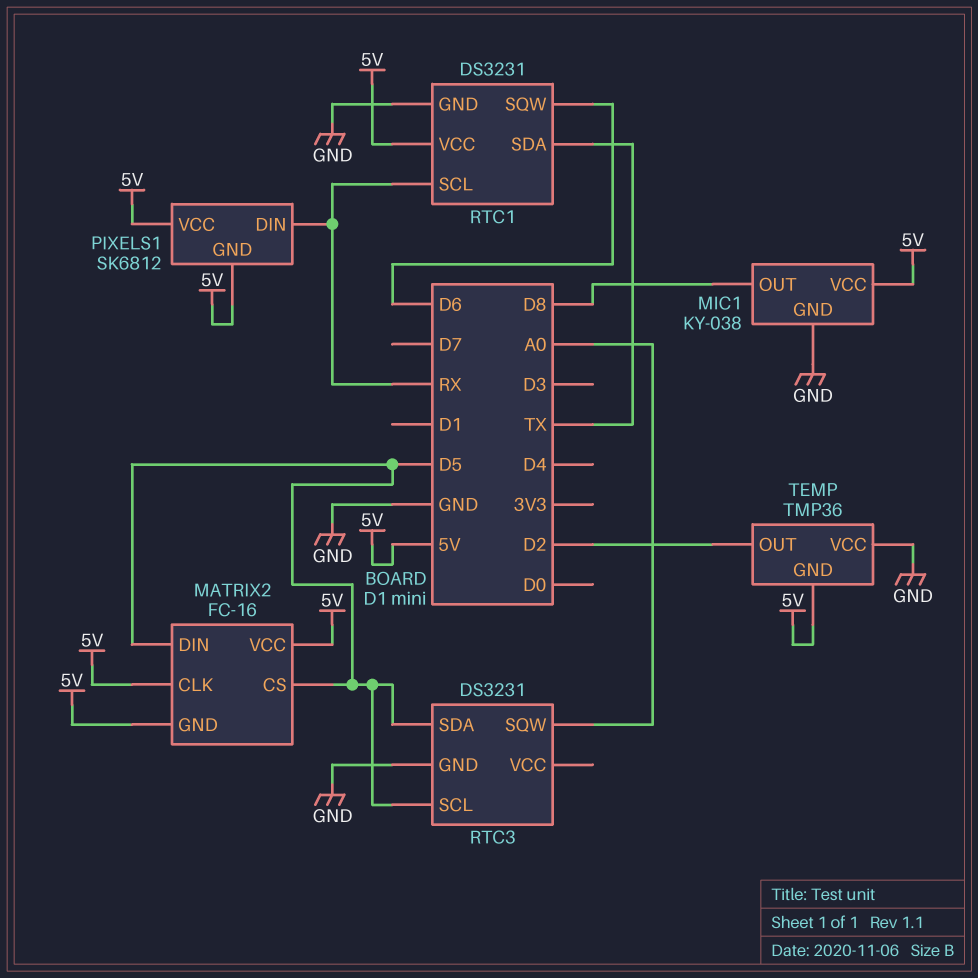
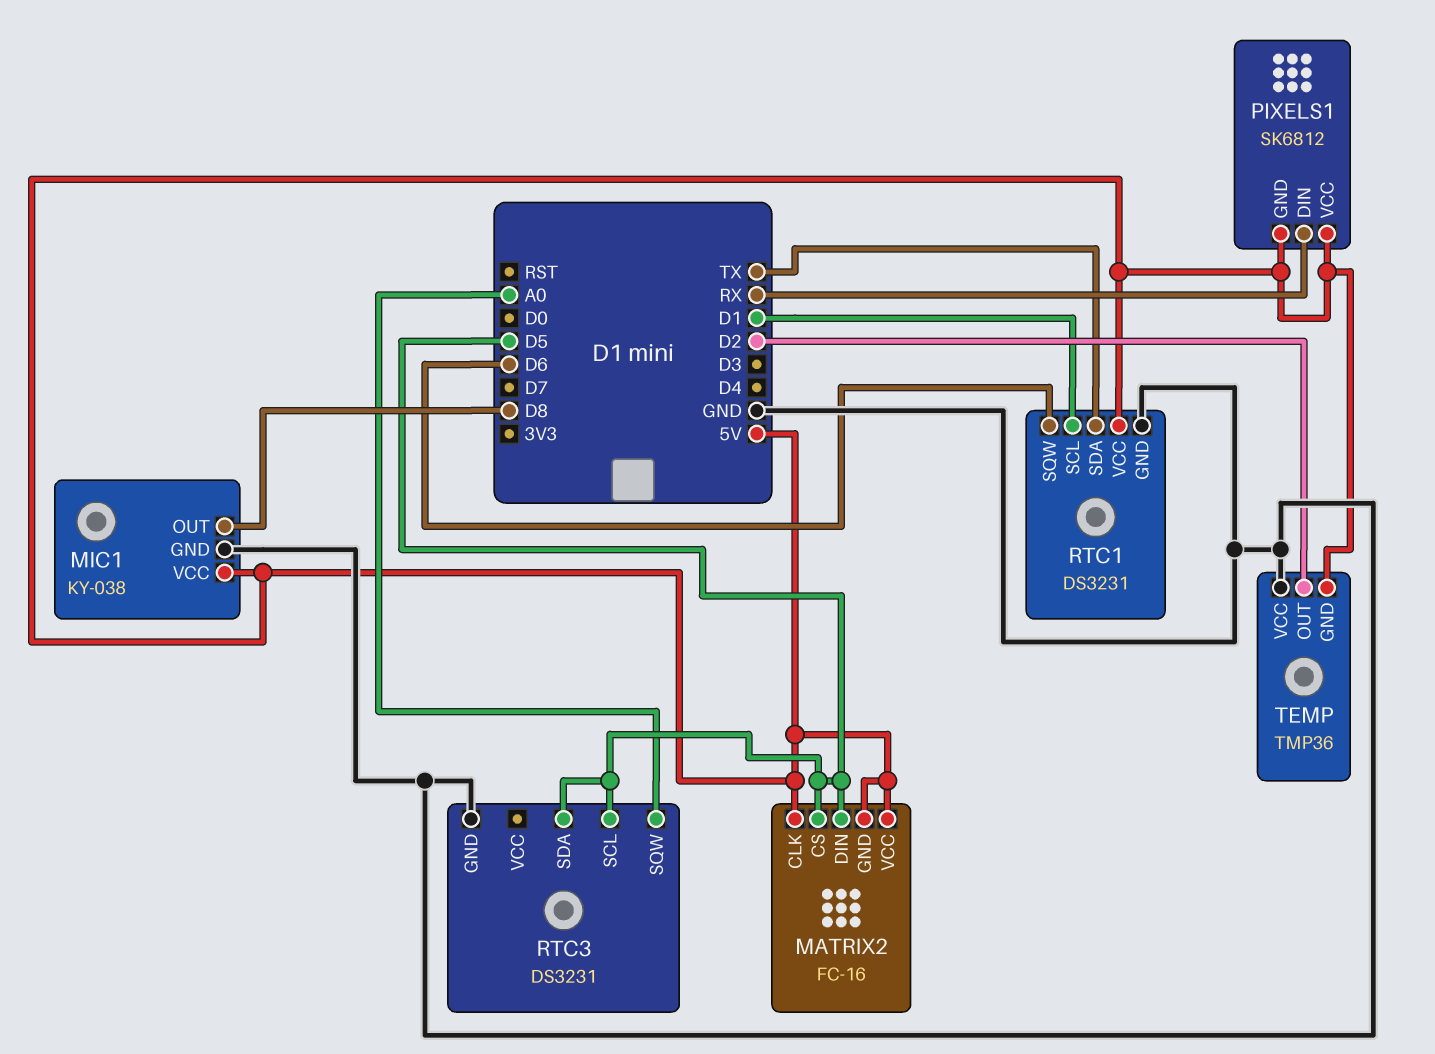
RTC1 pin SCL: RX -> D1

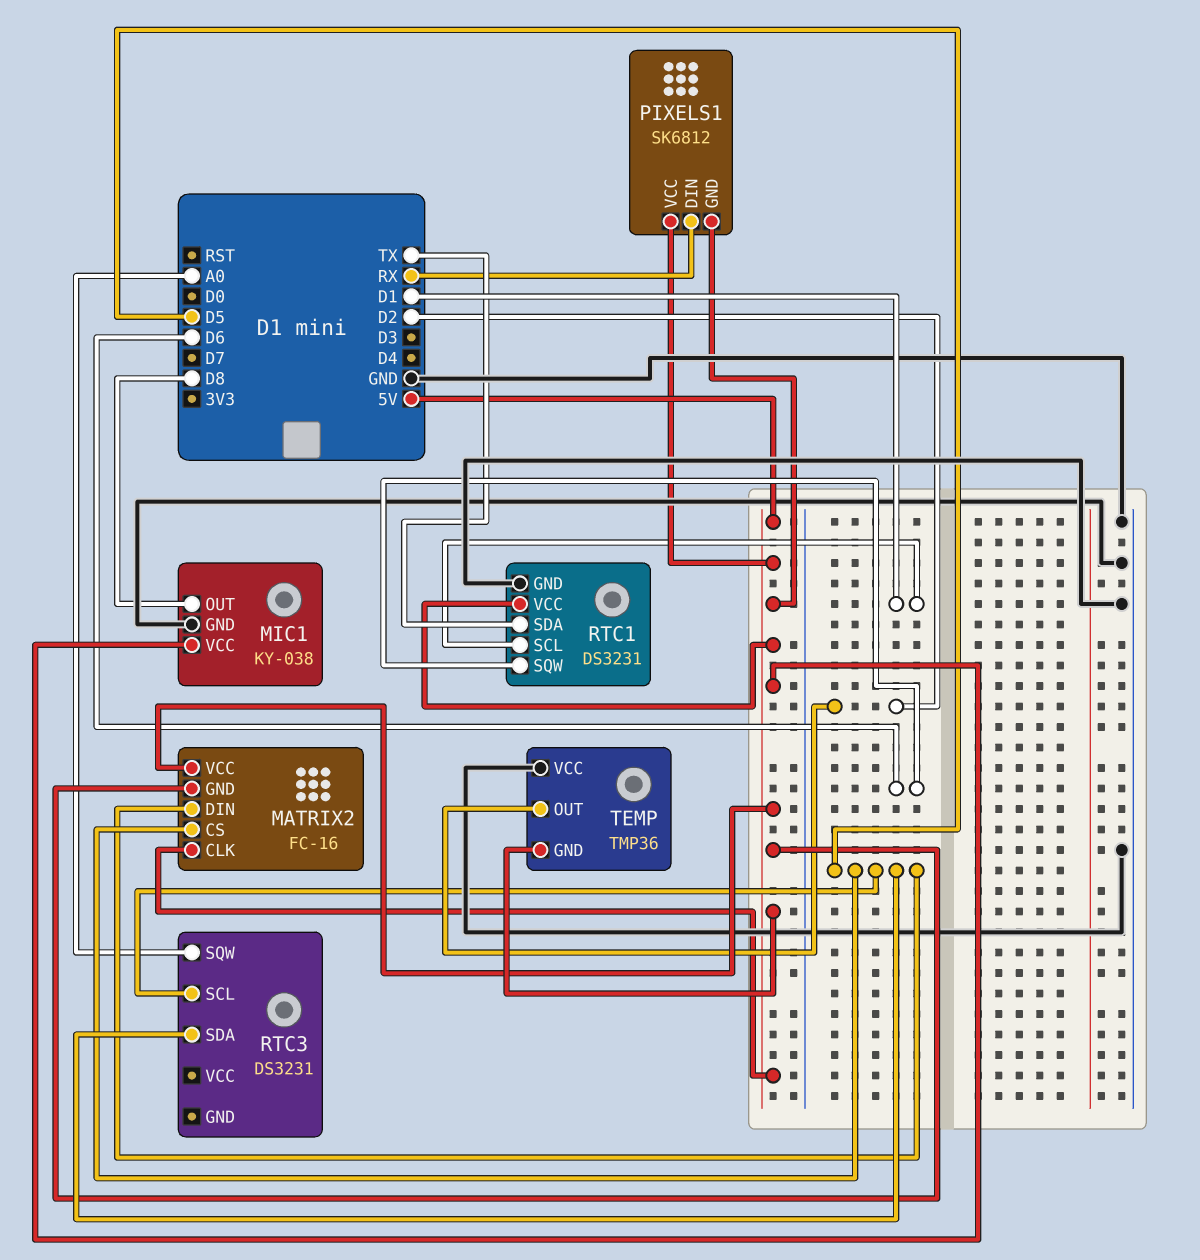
RTC3 pin GND: GND -> none

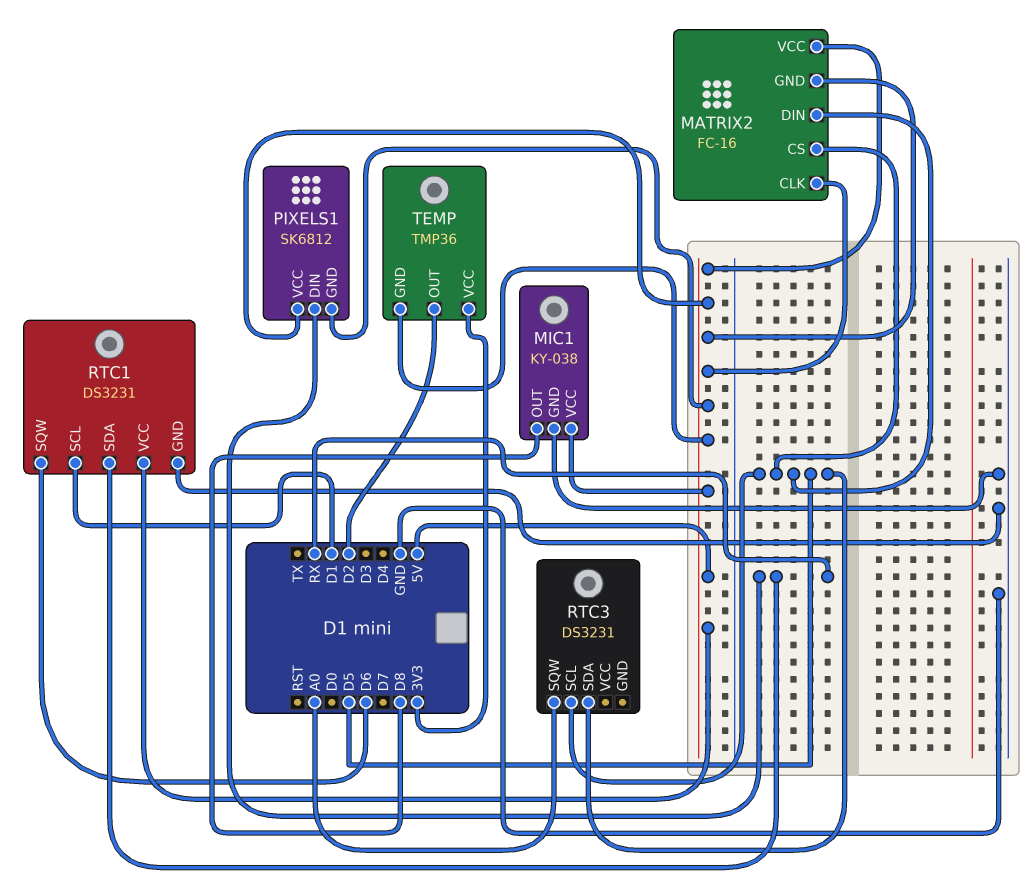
RTC1 pin SDA: TX -> RX
TEMP pin VCC: GND -> 3V3

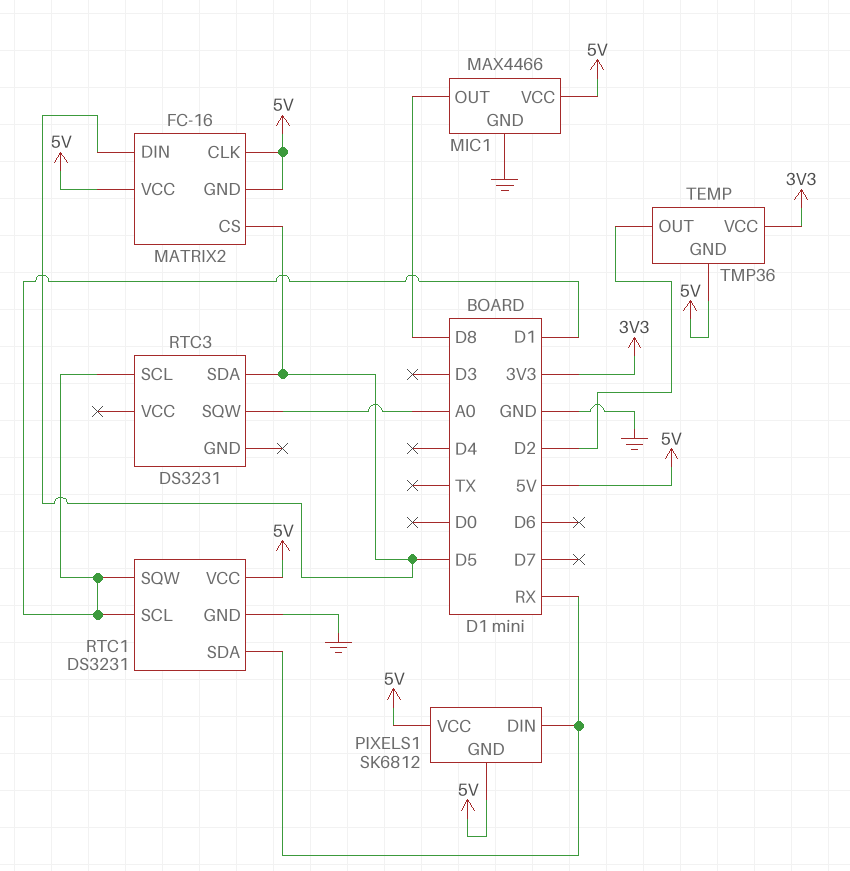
MIC1: KY-038 -> MAX4466
RTC1 pin SQW: D6 -> D1
RTC3 pin SCL: D5 -> D1

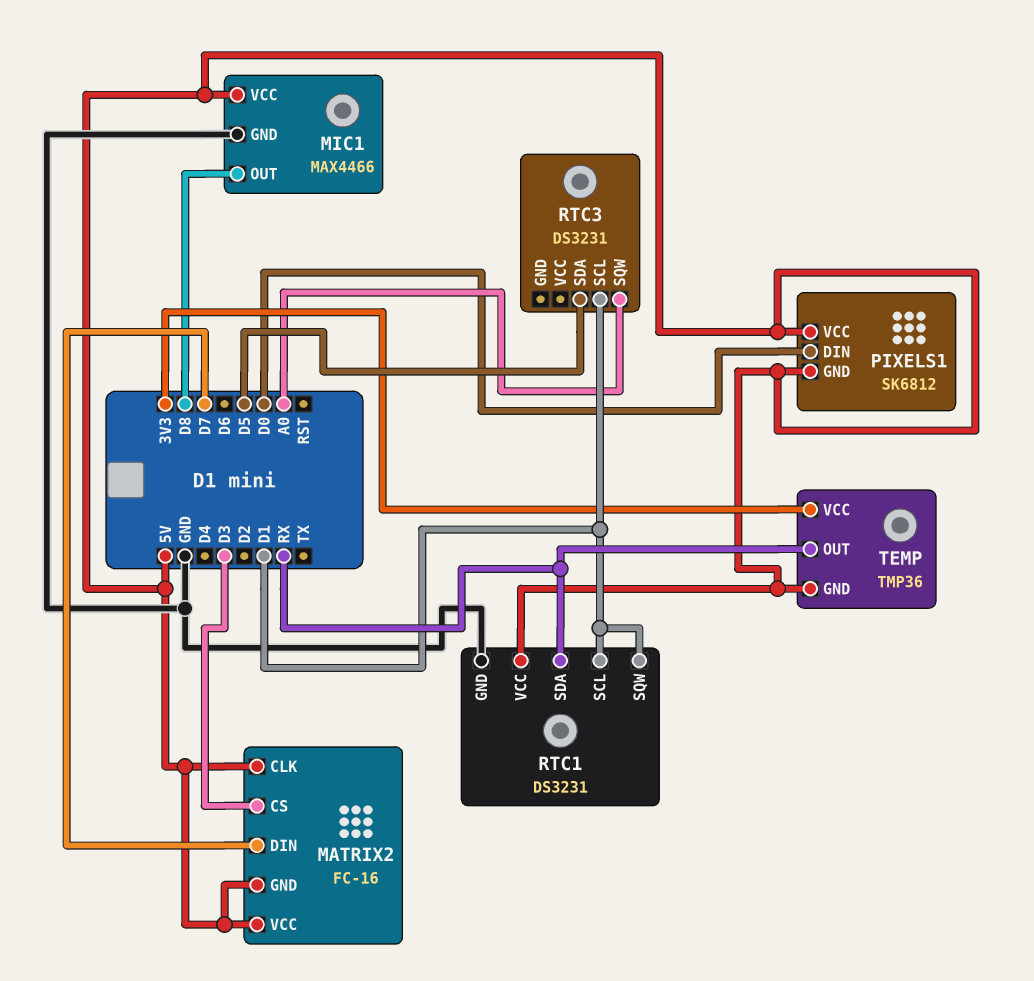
MATRIX2 pin CS: D5 -> D3
MATRIX2 pin DIN: D5 -> D7
PIXELS1 pin DIN: RX -> D0
TEMP pin OUT: D2 -> RX

